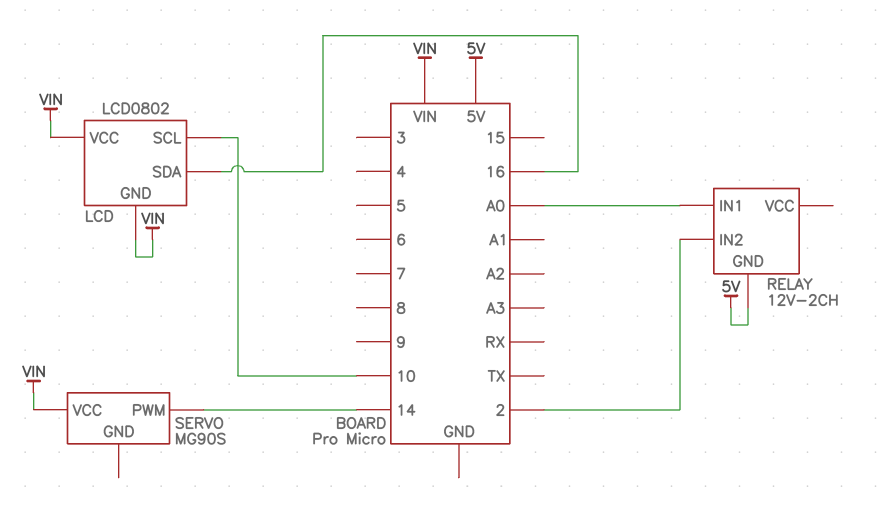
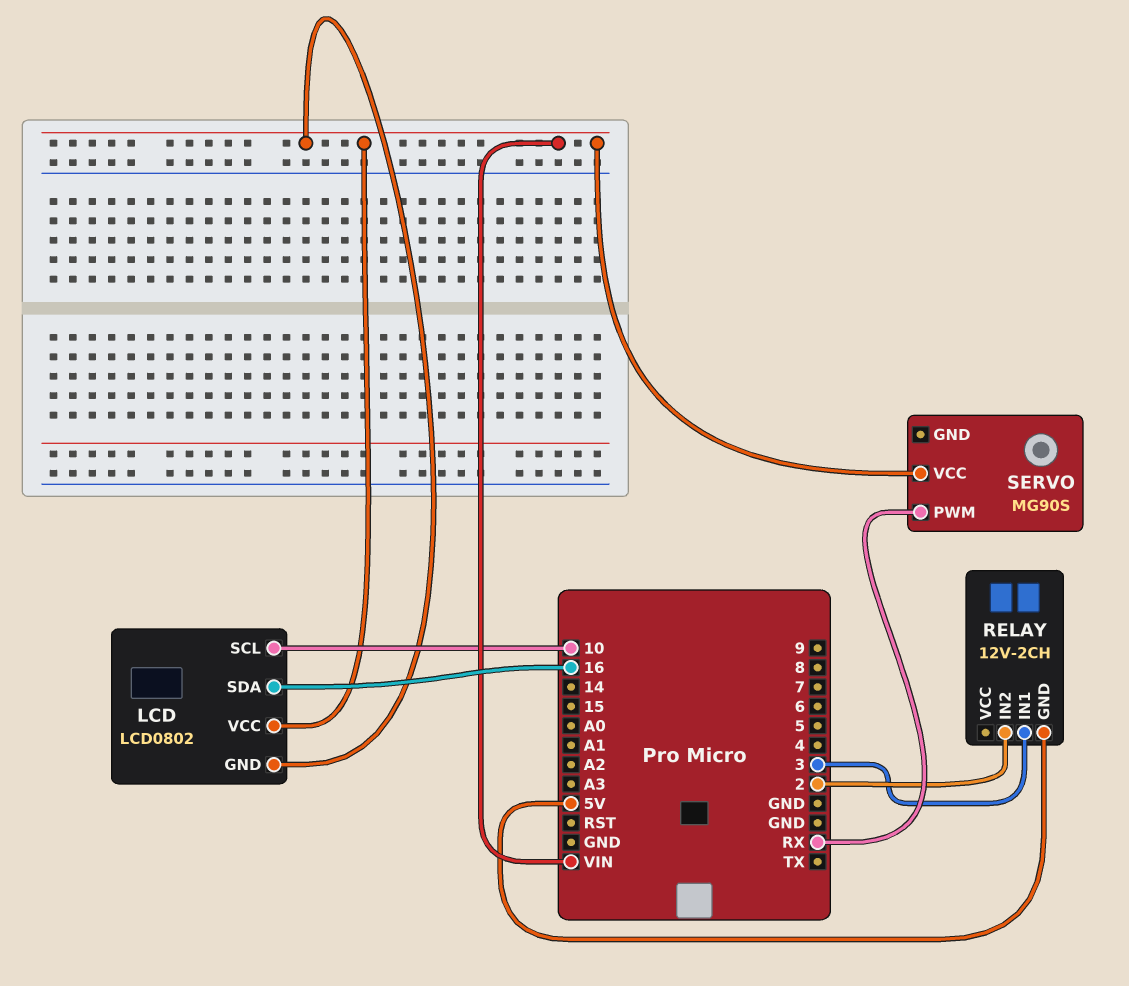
RELAY pin IN1: A0 -> 3
SERVO pin PWM: 14 -> RX

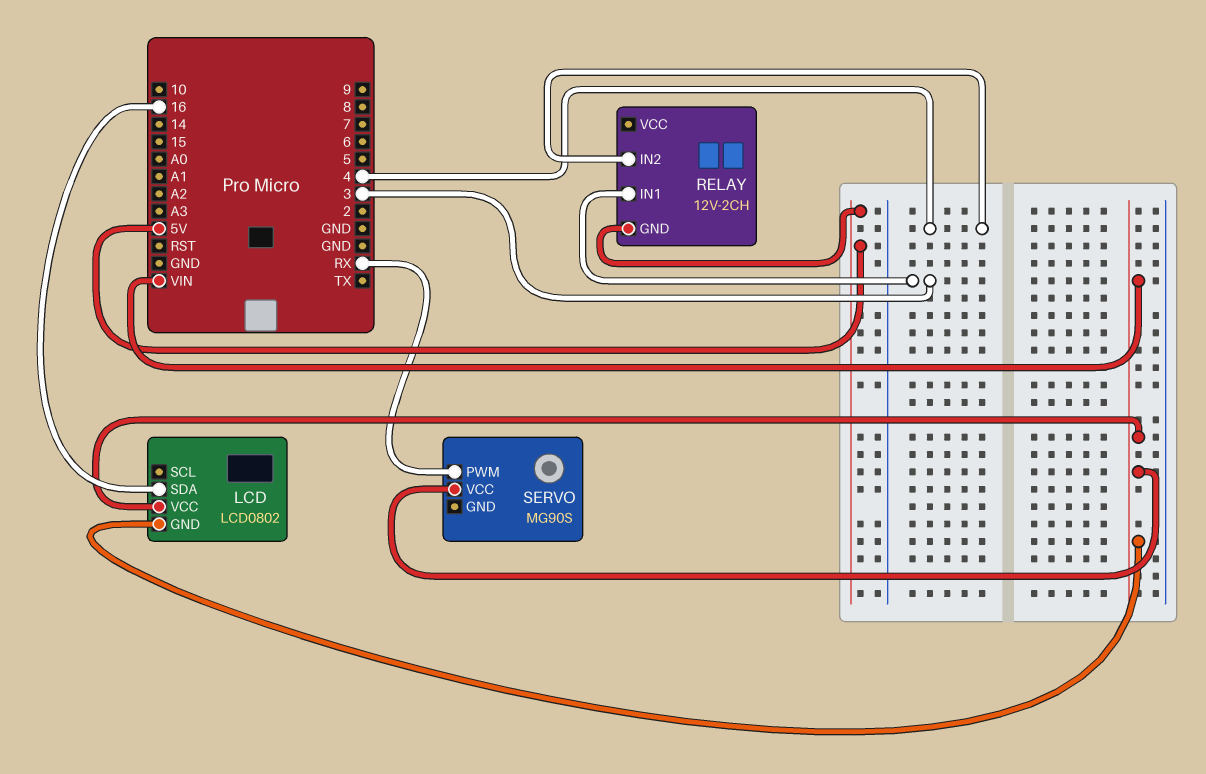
LCD pin SCL: 10 -> none
RELAY pin IN2: 2 -> 4

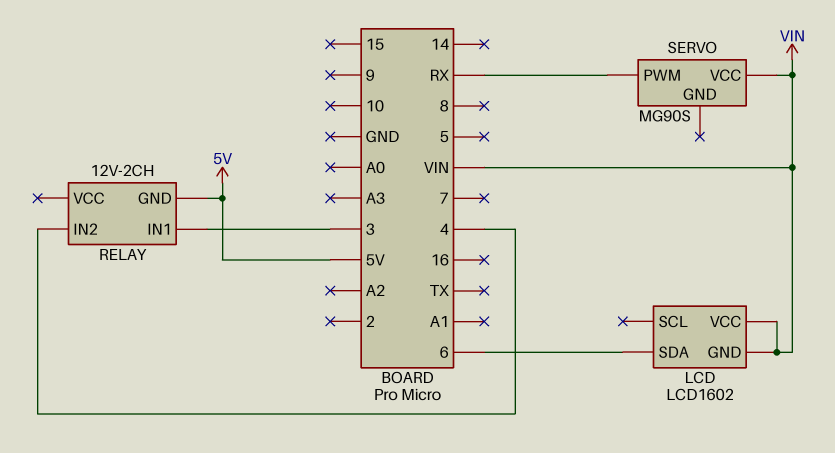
LCD: LCD0802 -> LCD1602
LCD pin SDA: 16 -> 6

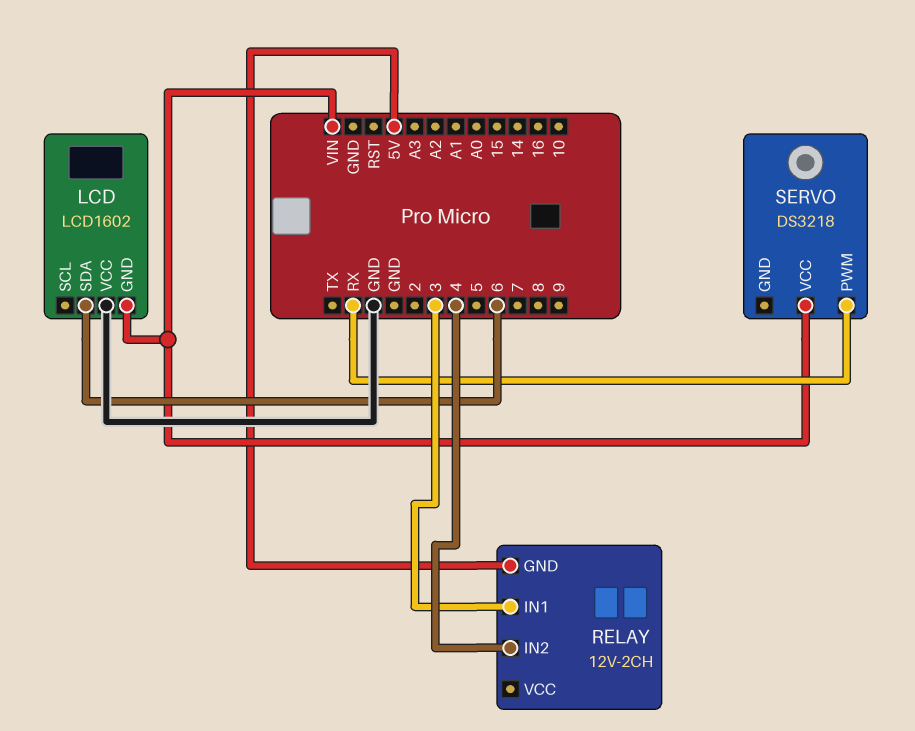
LCD pin VCC: VIN -> GND
SERVO: MG90S -> DS3218

